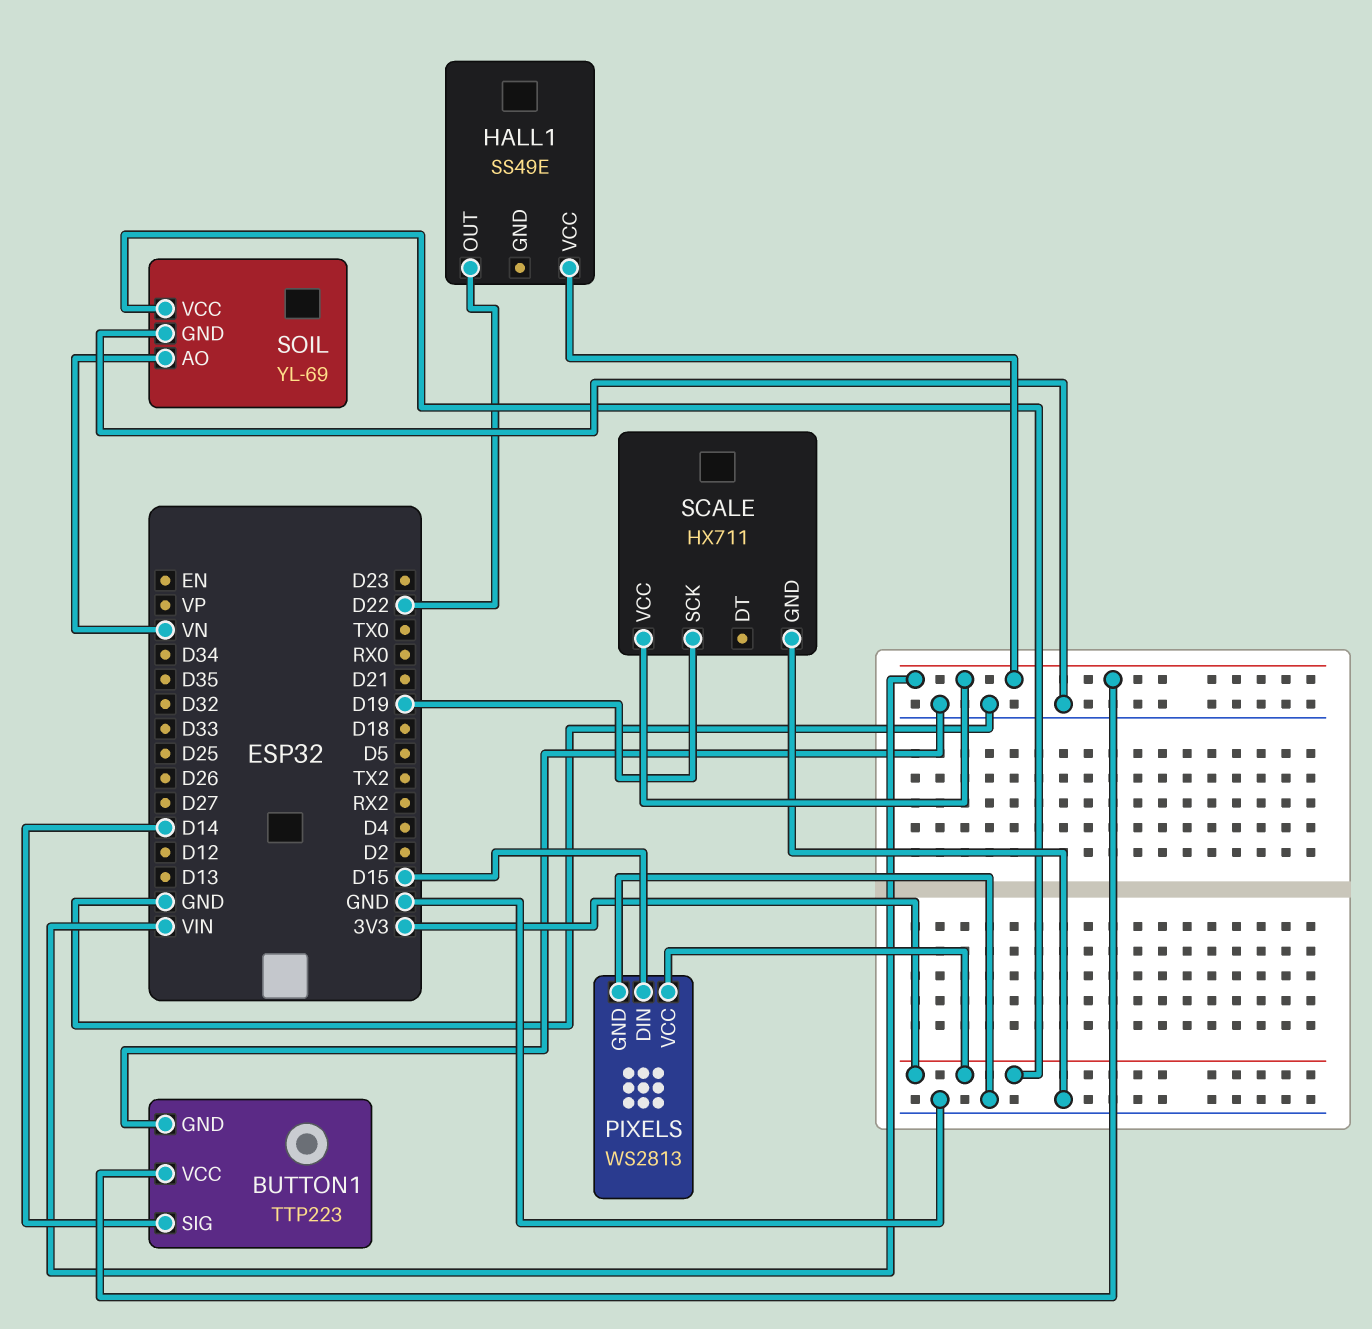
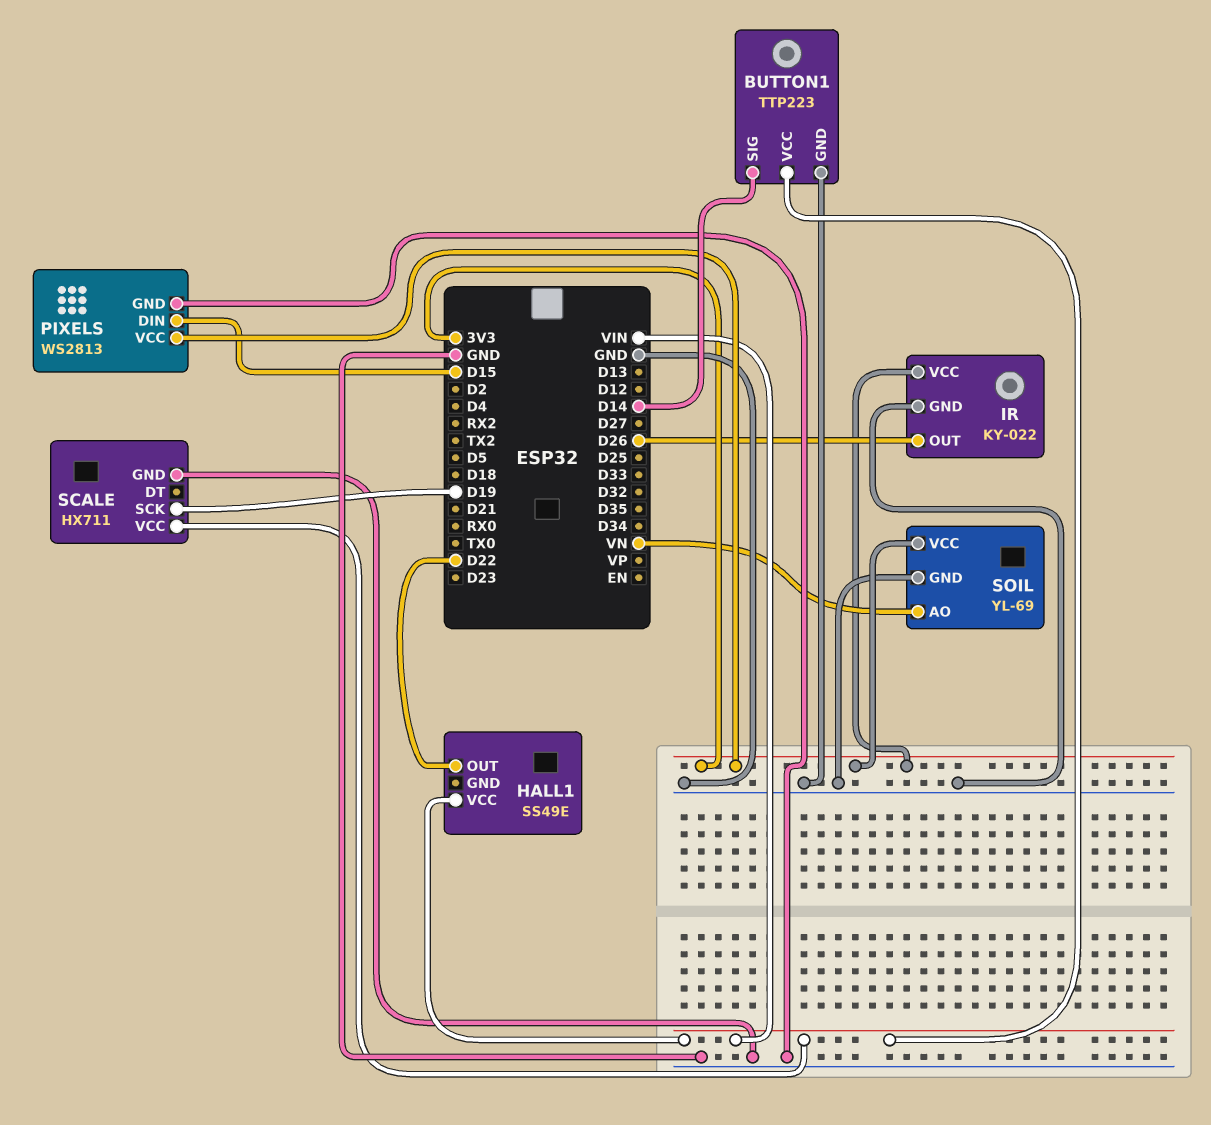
IR: none -> KY-022
IR pin GND: none -> GND
IR pin OUT: none -> D26
IR pin VCC: none -> 3V3

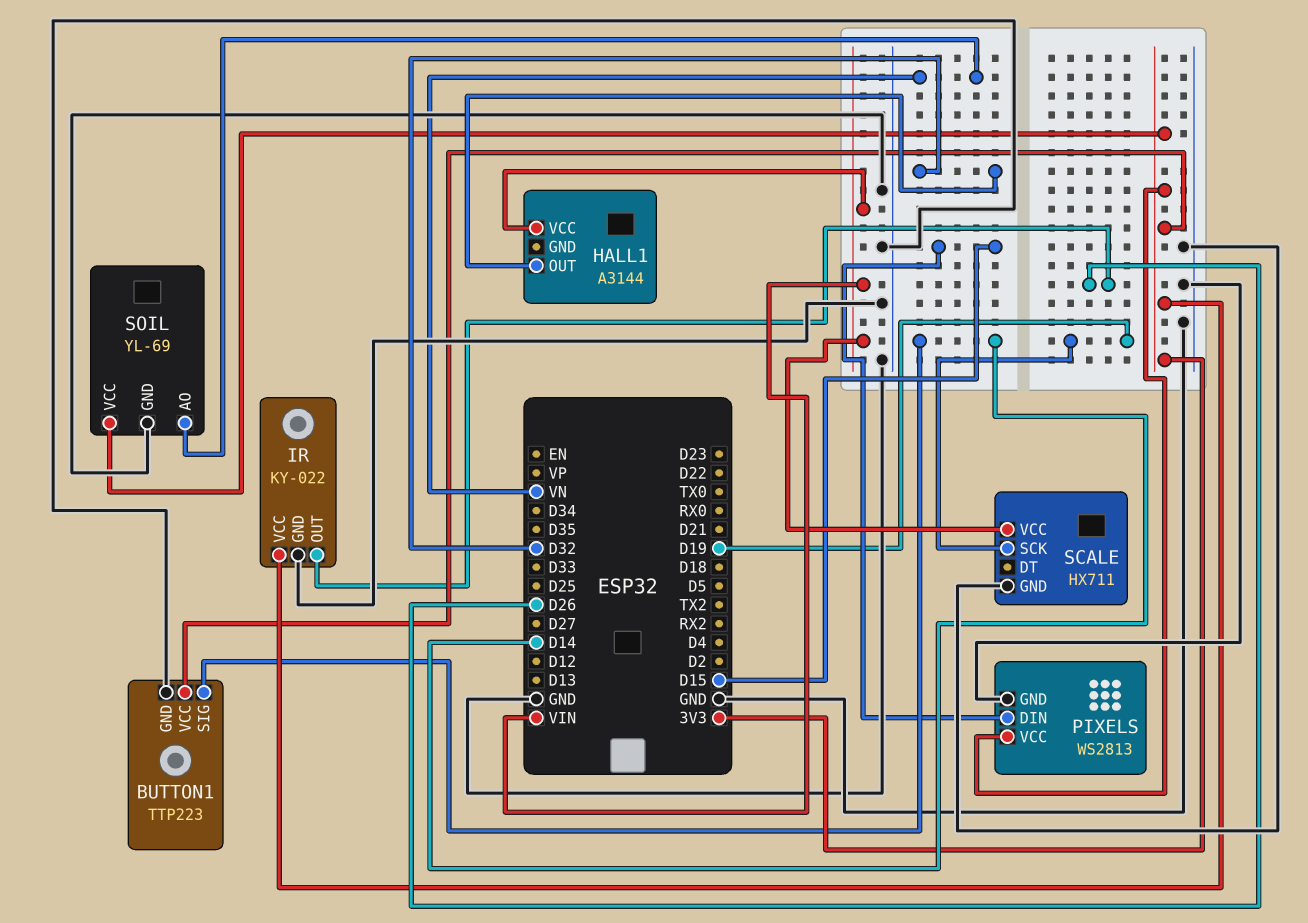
BUTTON1 pin VCC: VIN -> 3V3
HALL1: SS49E -> A3144
HALL1 pin OUT: D22 -> D32

